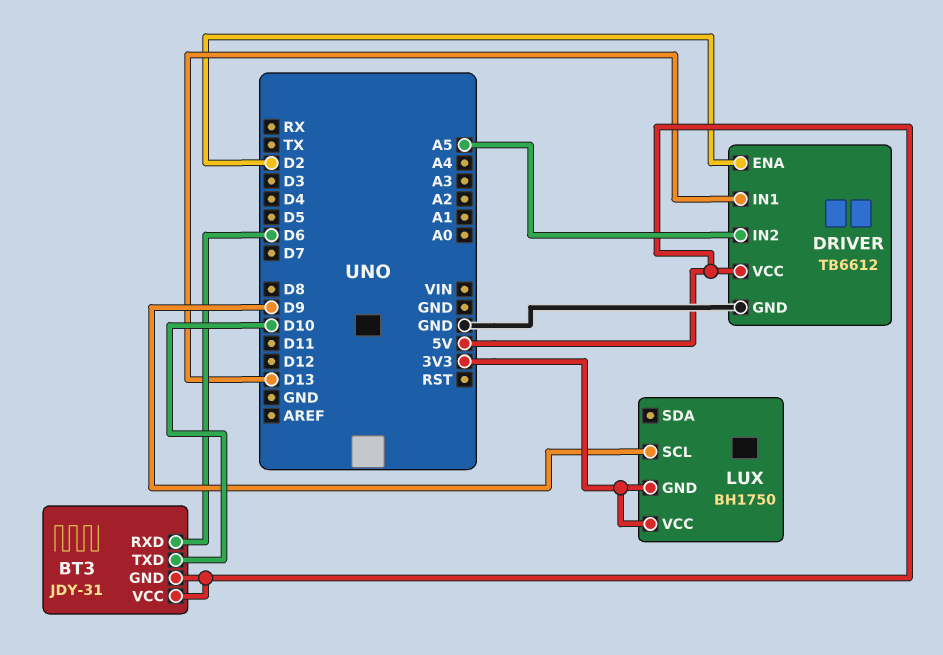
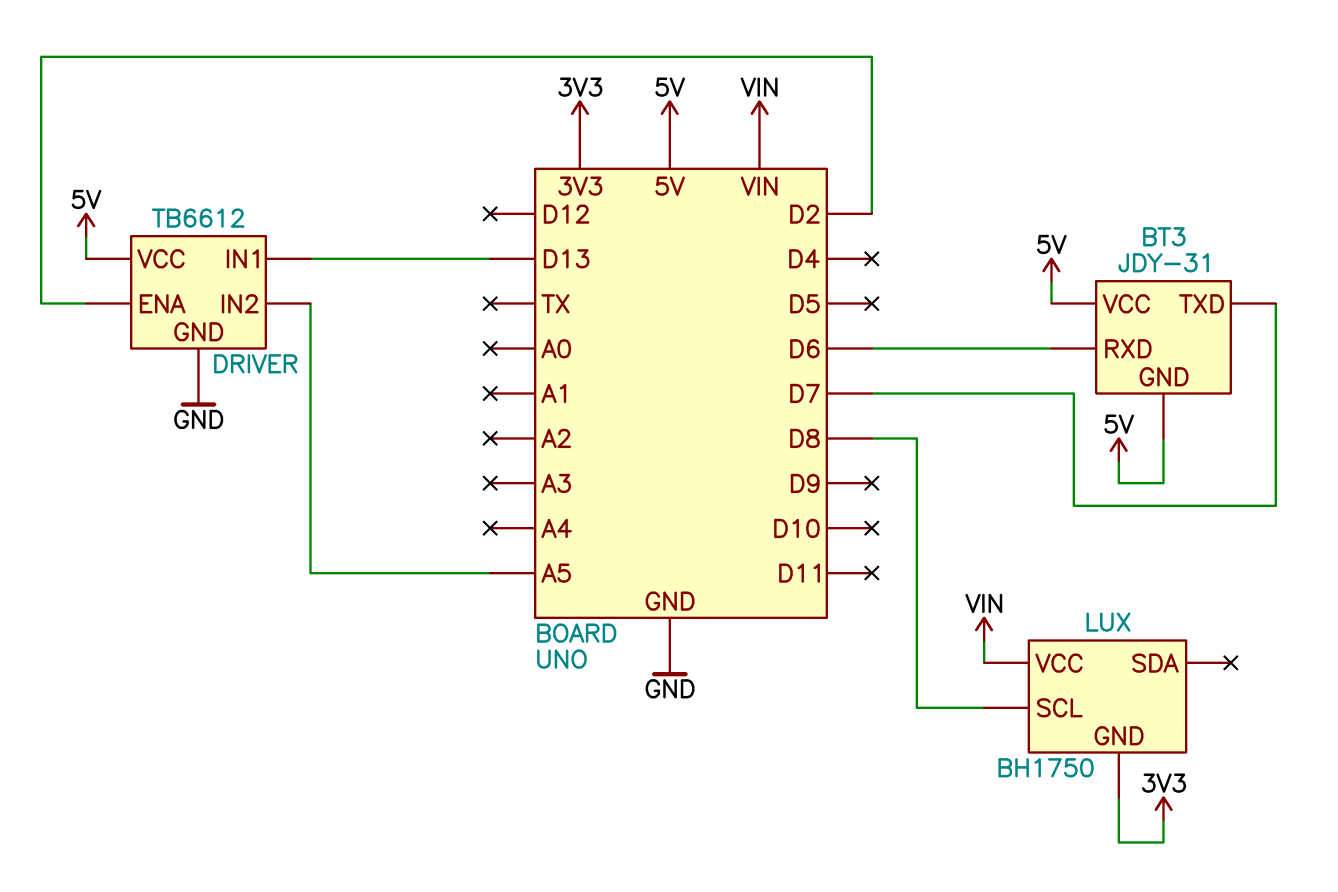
BT3 pin TXD: D10 -> D7
LUX pin SCL: D9 -> D8
LUX pin VCC: 3V3 -> VIN

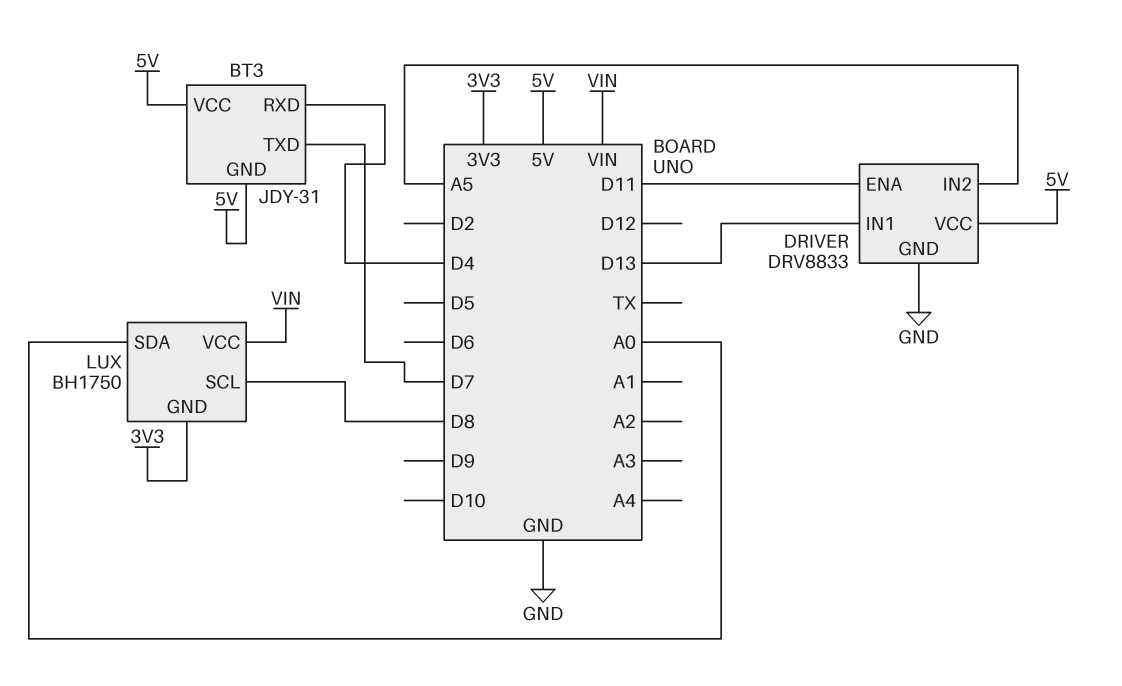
BT3 pin RXD: D6 -> D4
DRIVER: TB6612 -> DRV8833
DRIVER pin ENA: D2 -> D11
LUX pin SDA: none -> A0

